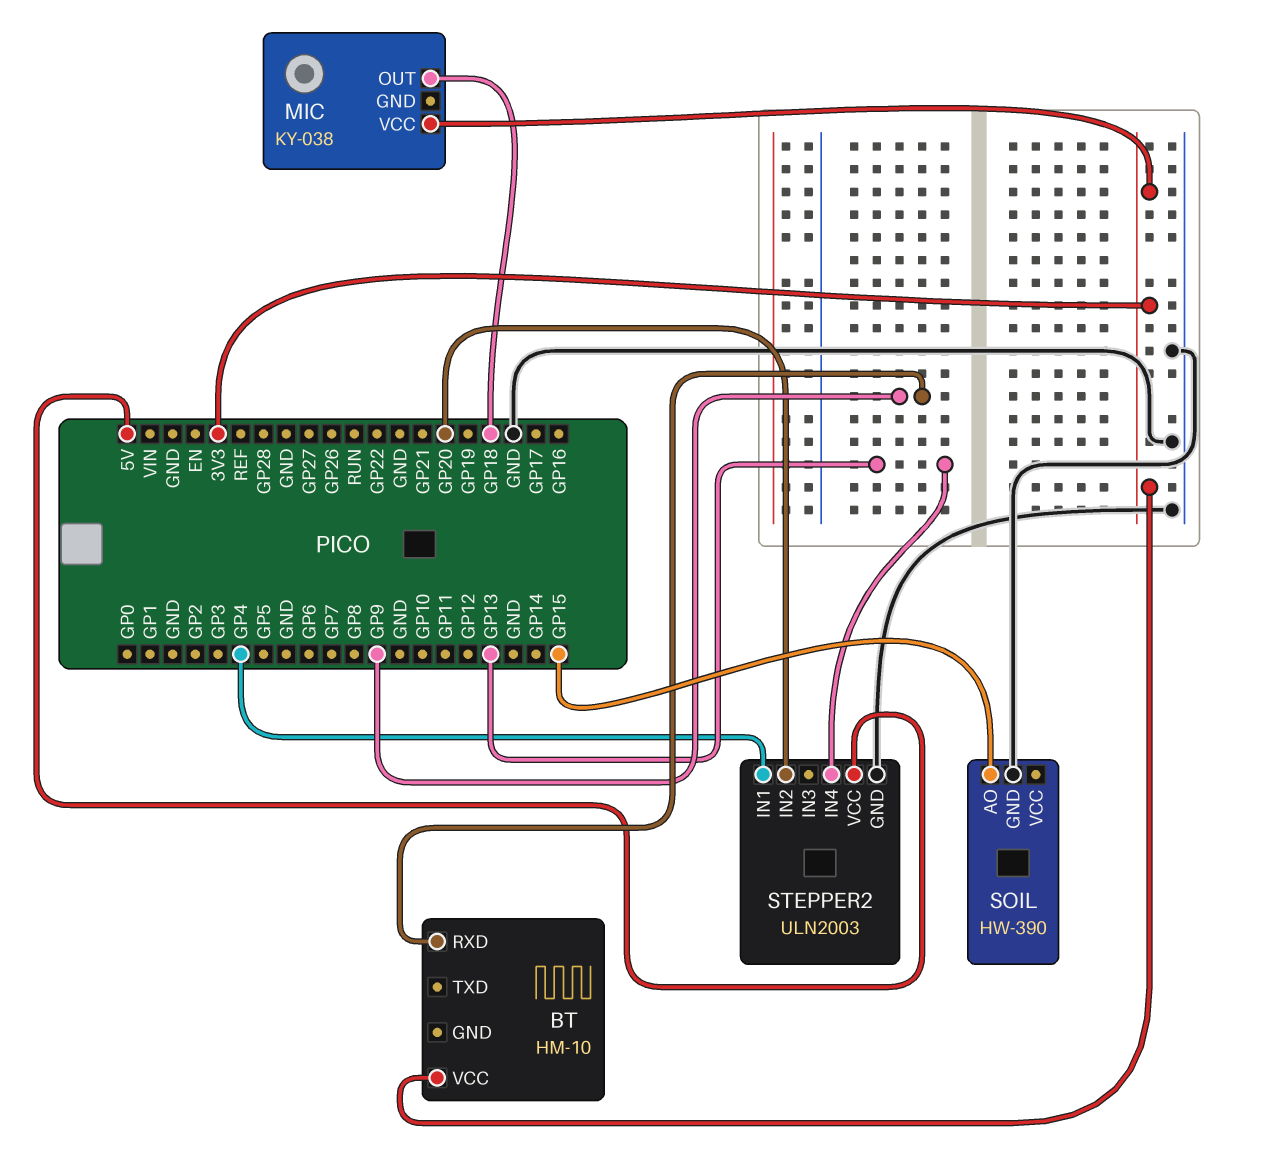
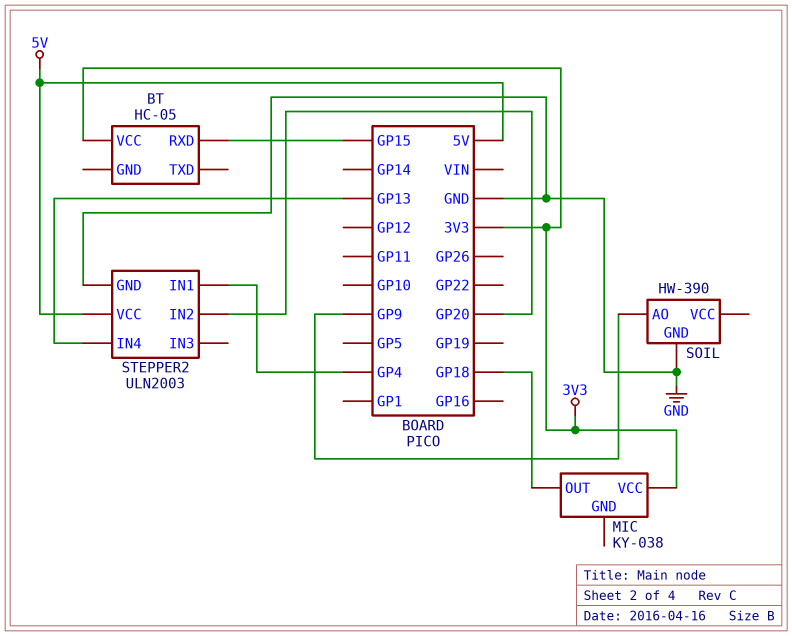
BT: HM-10 -> HC-05
BT pin RXD: GP9 -> GP15
SOIL pin AO: GP15 -> GP9

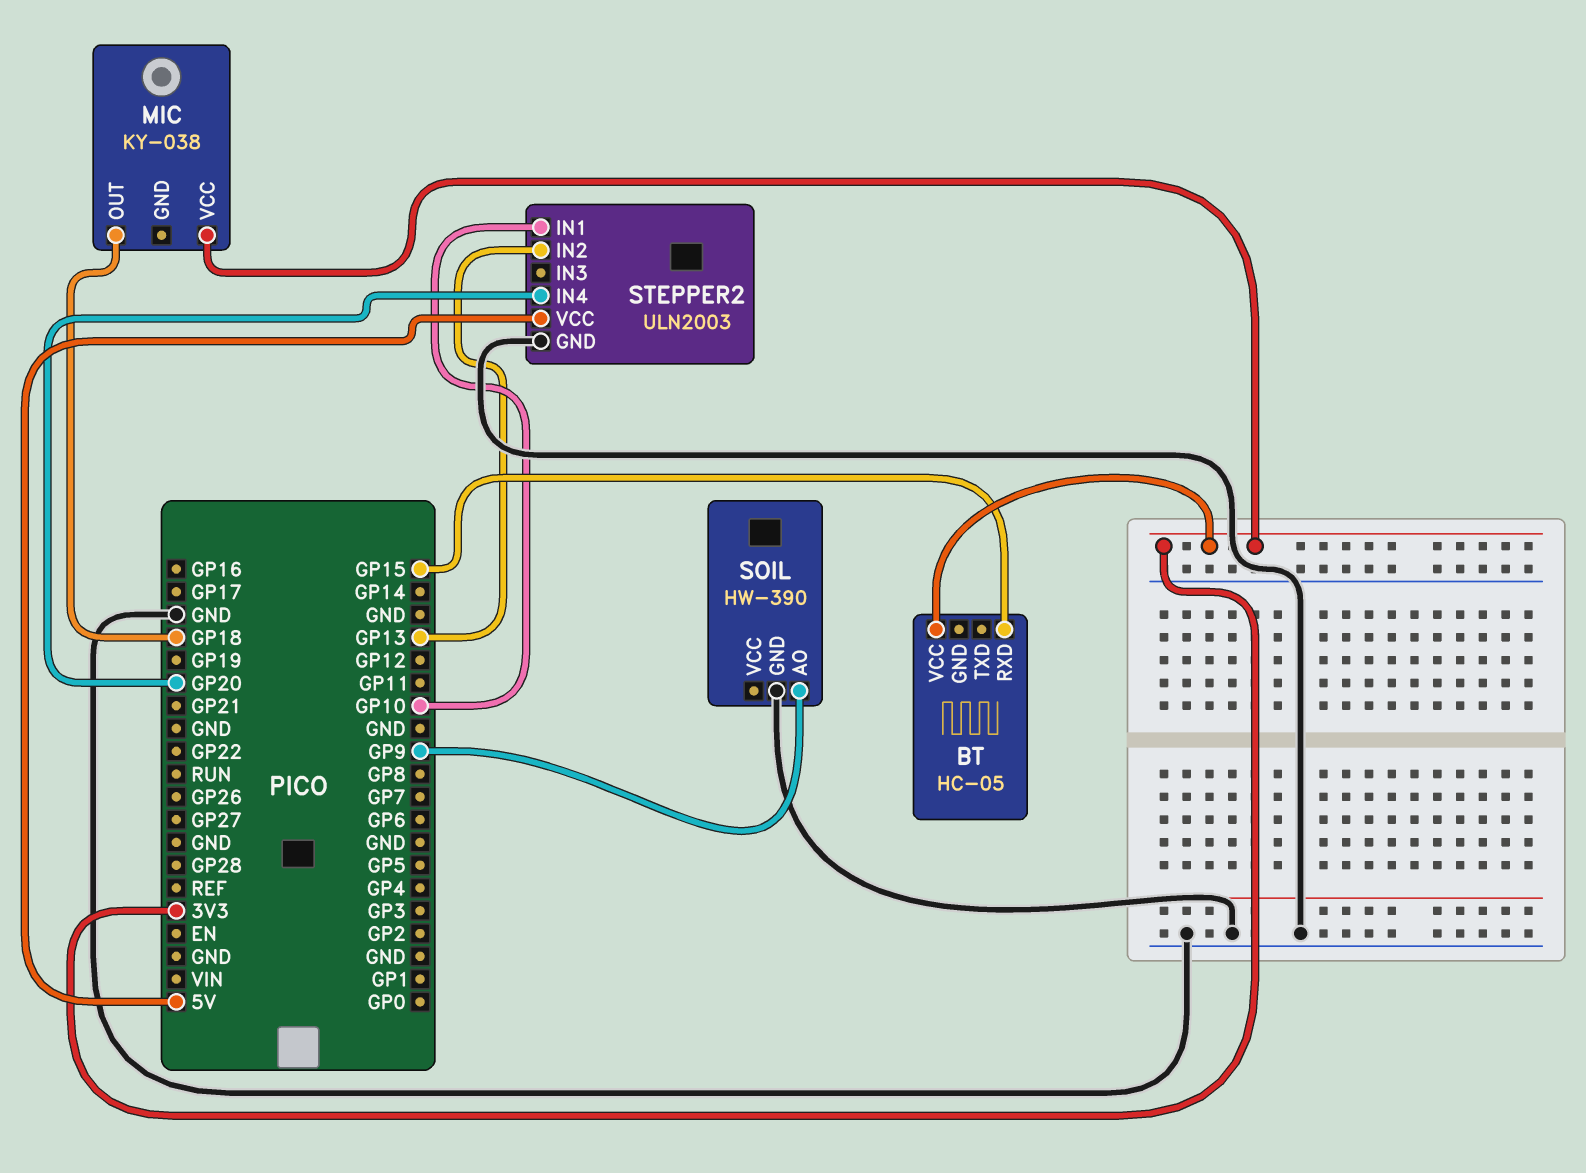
STEPPER2 pin IN1: GP4 -> GP10
STEPPER2 pin IN2: GP20 -> GP13
STEPPER2 pin IN4: GP13 -> GP20

